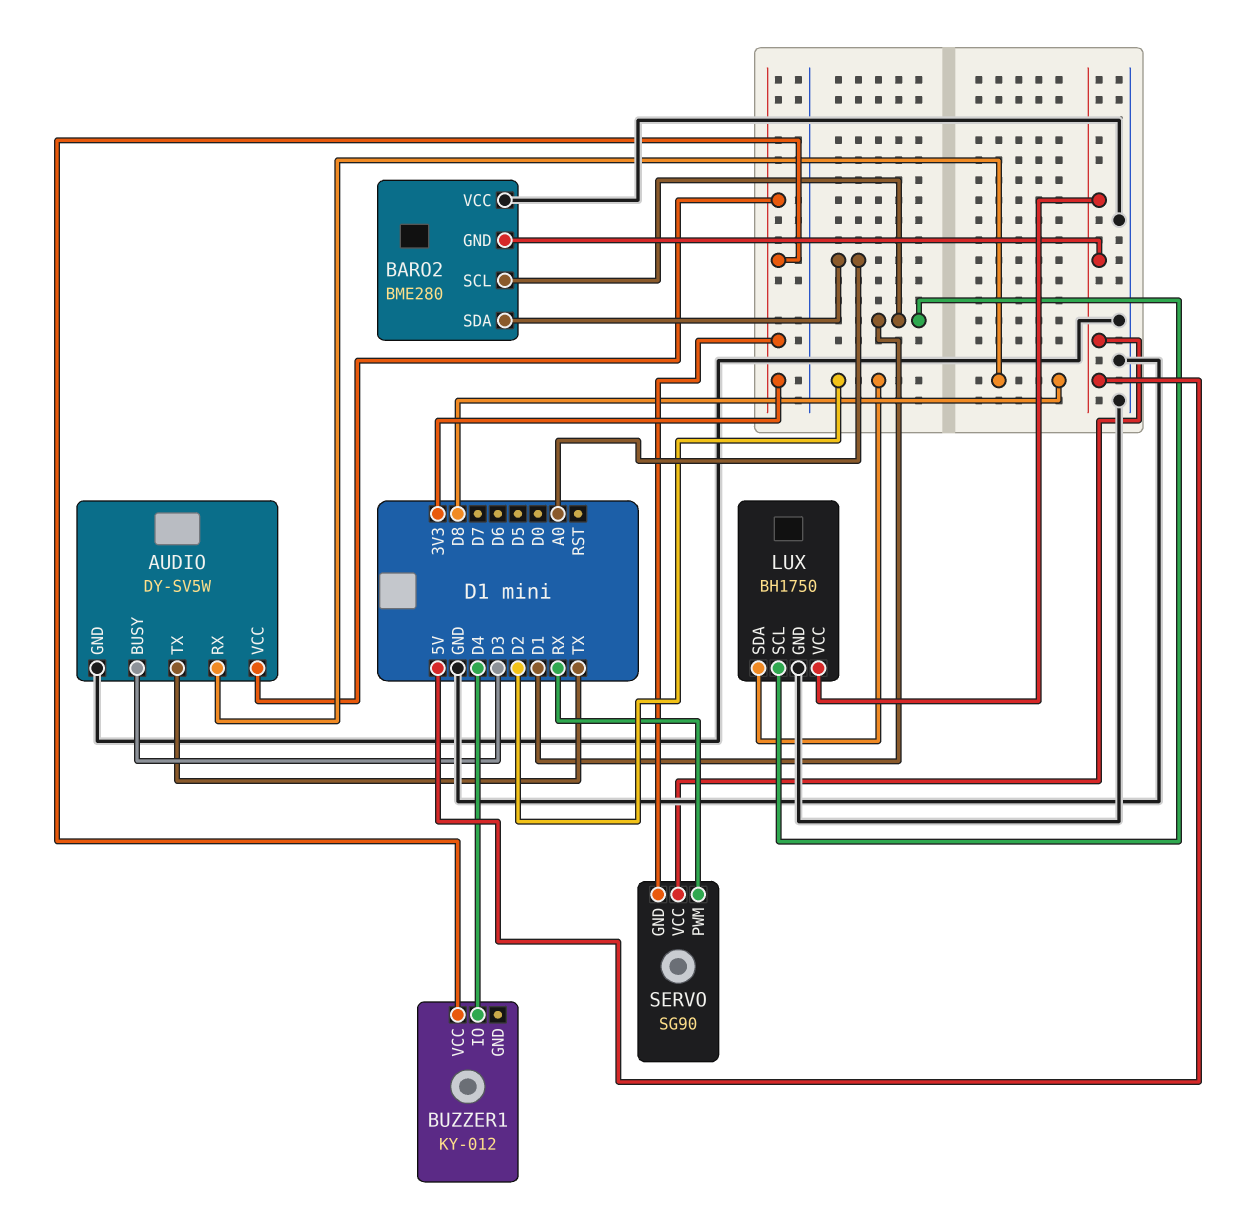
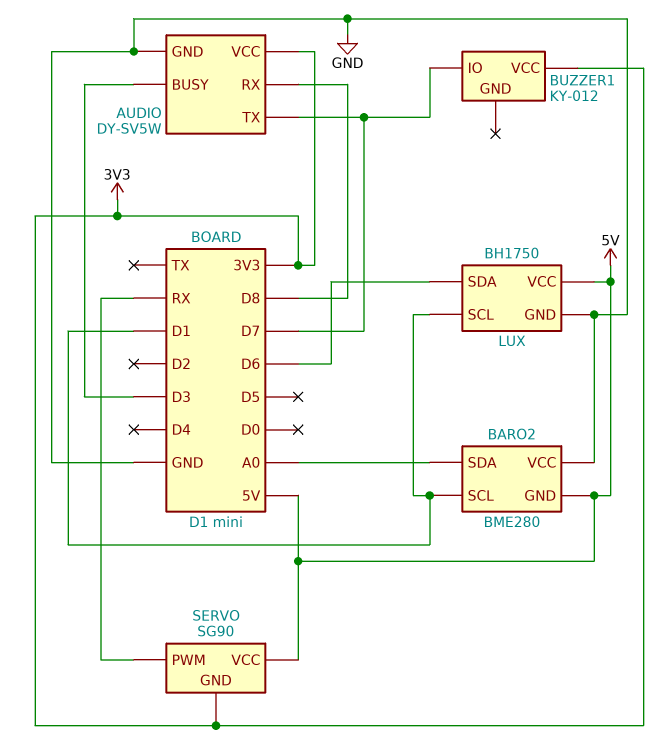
AUDIO pin TX: TX -> D7
BUZZER1 pin IO: D4 -> D7
LUX pin SDA: D2 -> D6

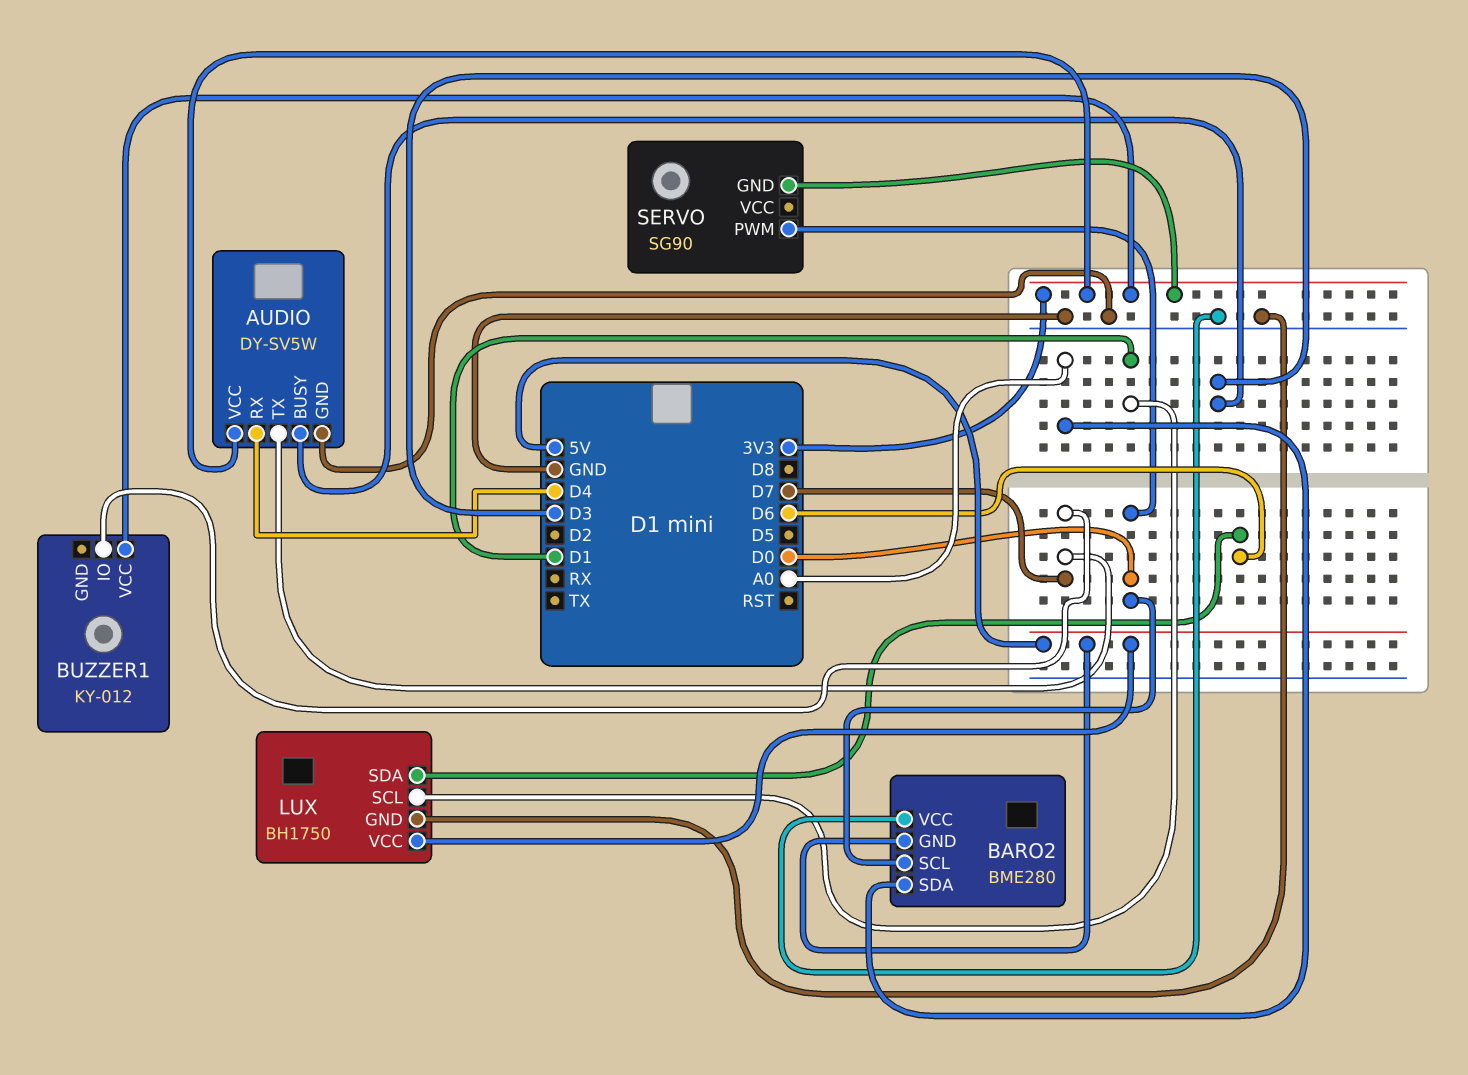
AUDIO pin RX: D8 -> D4
BARO2 pin SCL: D1 -> D0
SERVO pin PWM: RX -> D0
SERVO pin VCC: 5V -> none

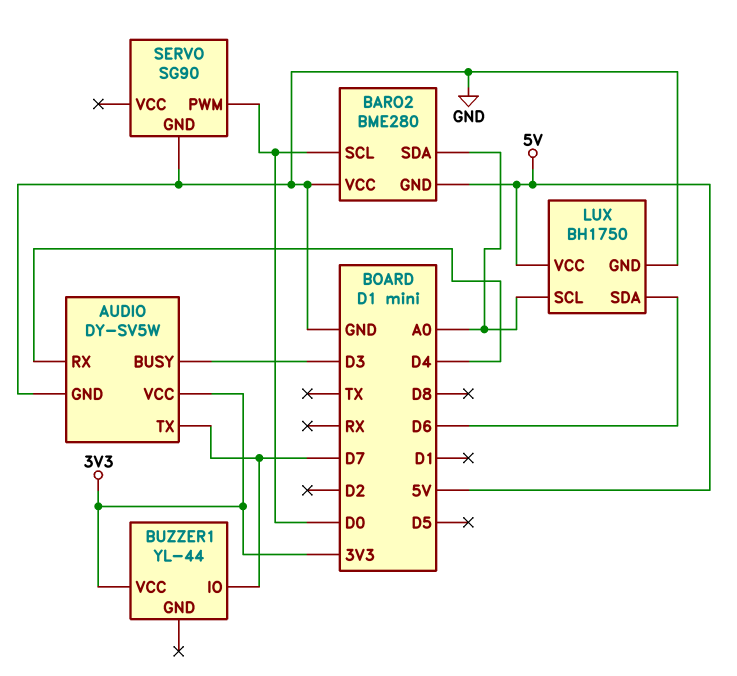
BUZZER1: KY-012 -> YL-44
LUX pin SCL: D1 -> A0
SERVO pin GND: 3V3 -> GND

